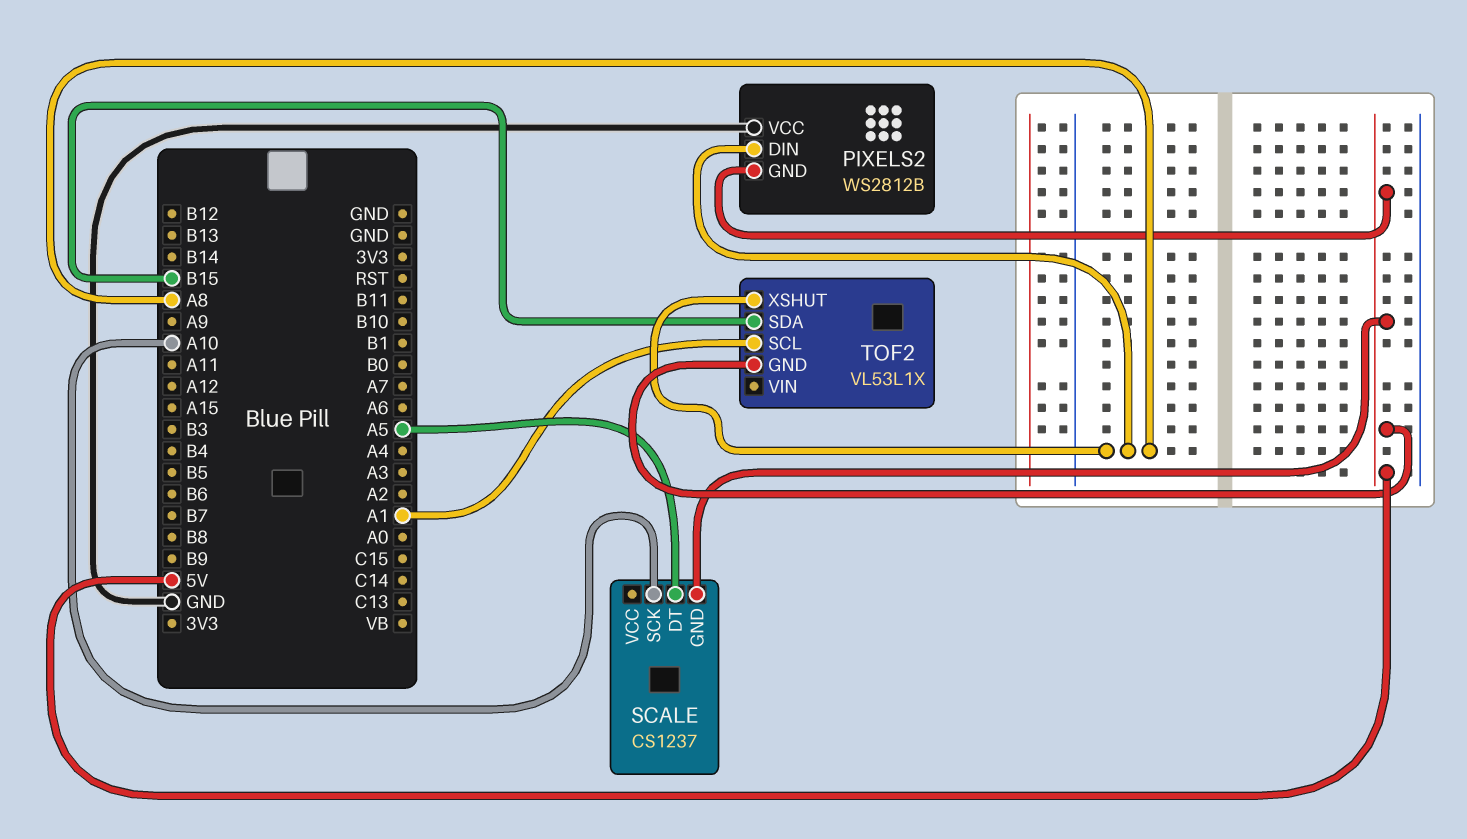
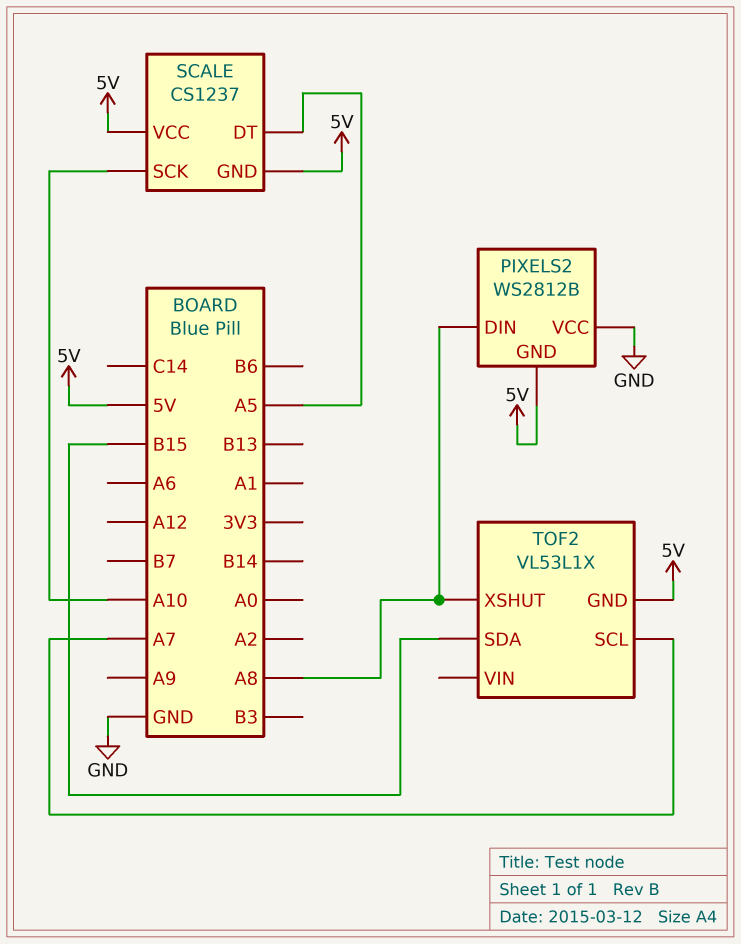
SCALE pin VCC: none -> 5V
TOF2 pin SCL: A1 -> A7

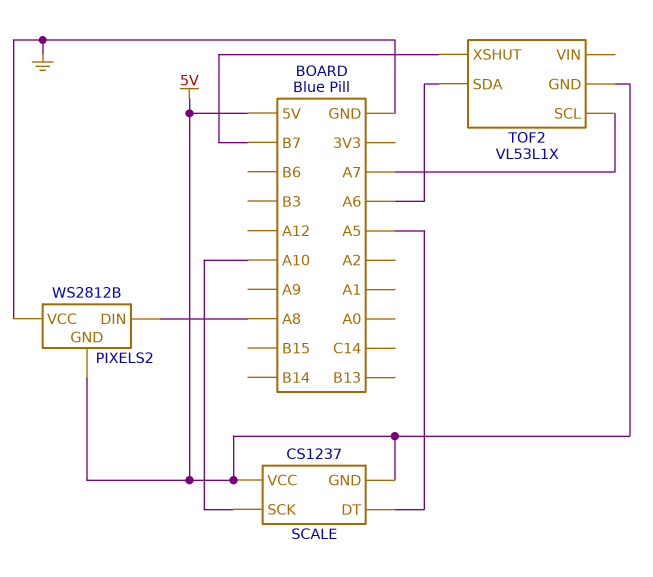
TOF2 pin SDA: B15 -> A6
TOF2 pin XSHUT: A8 -> B7

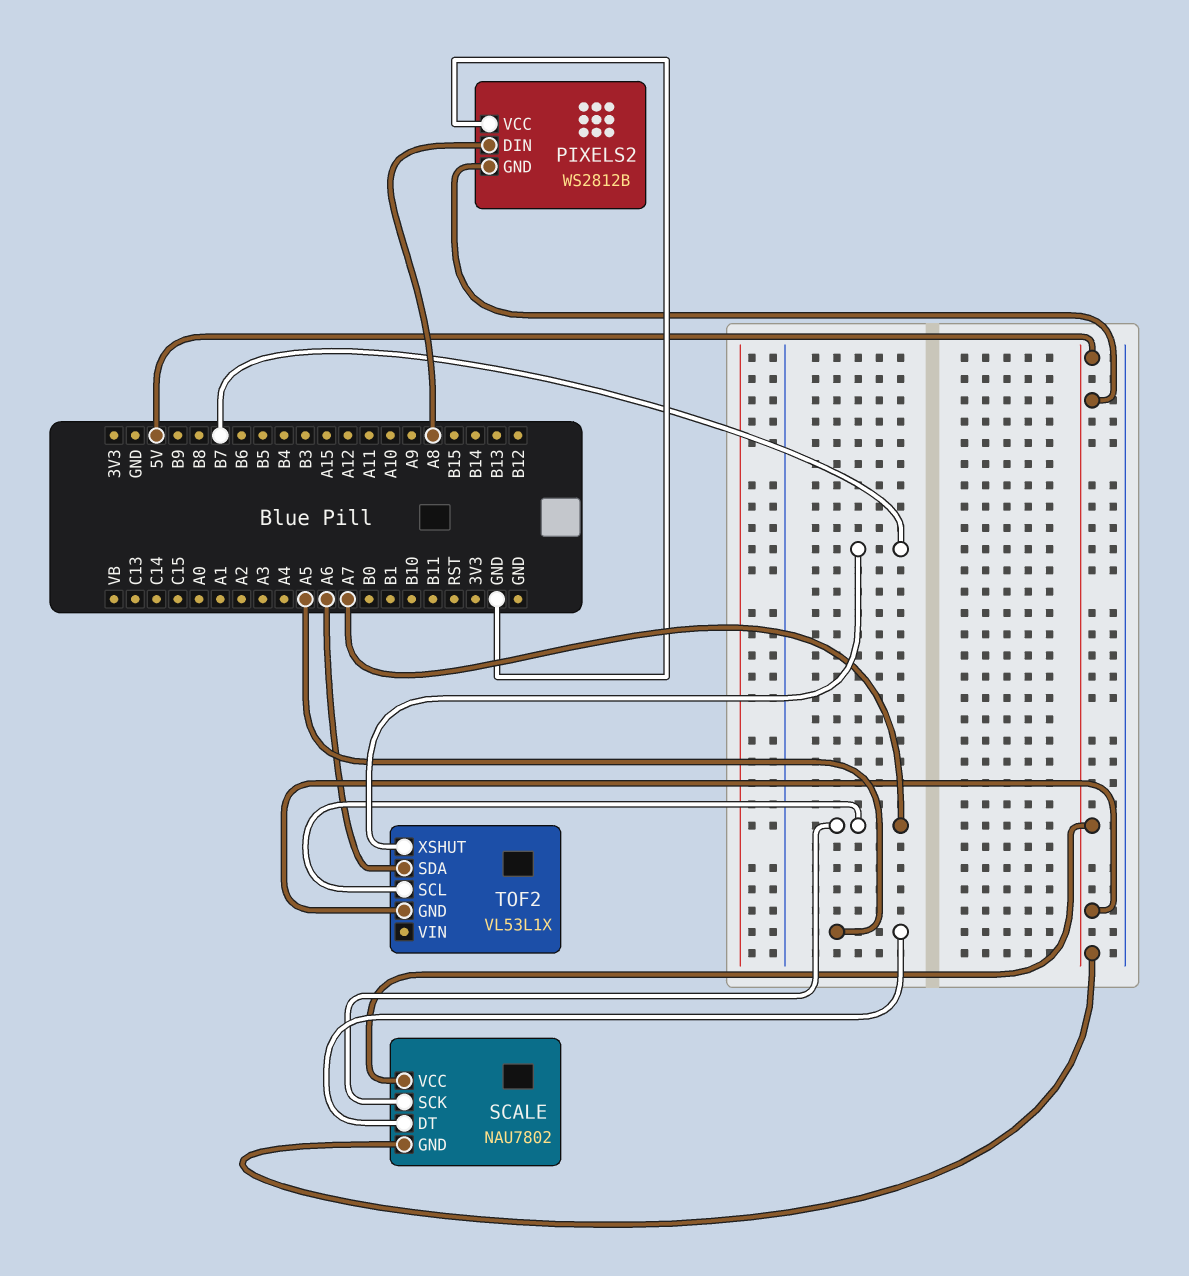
SCALE: CS1237 -> NAU7802
SCALE pin SCK: A10 -> A7

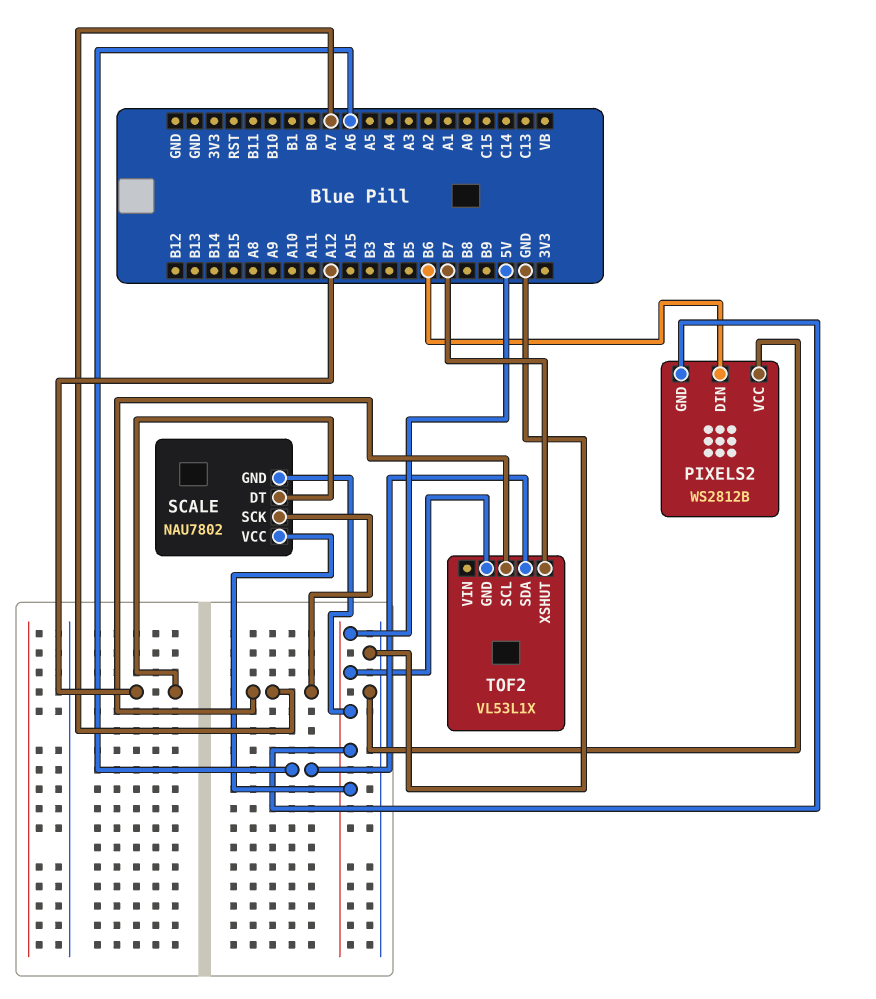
PIXELS2 pin DIN: A8 -> B6
SCALE pin DT: A5 -> A12

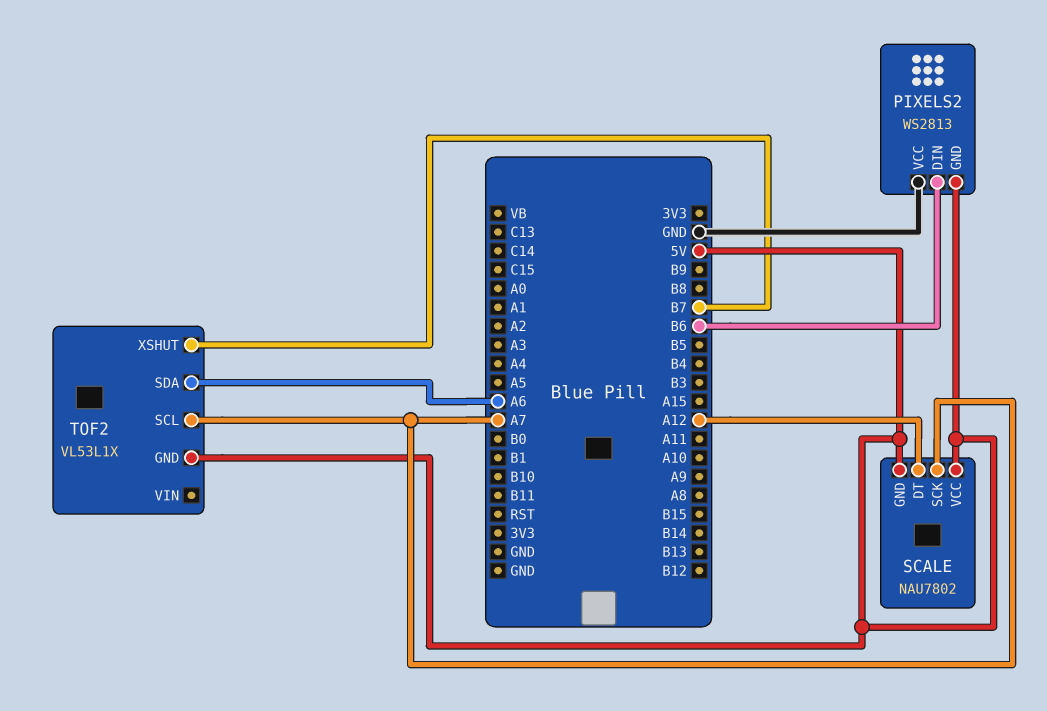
PIXELS2: WS2812B -> WS2813

